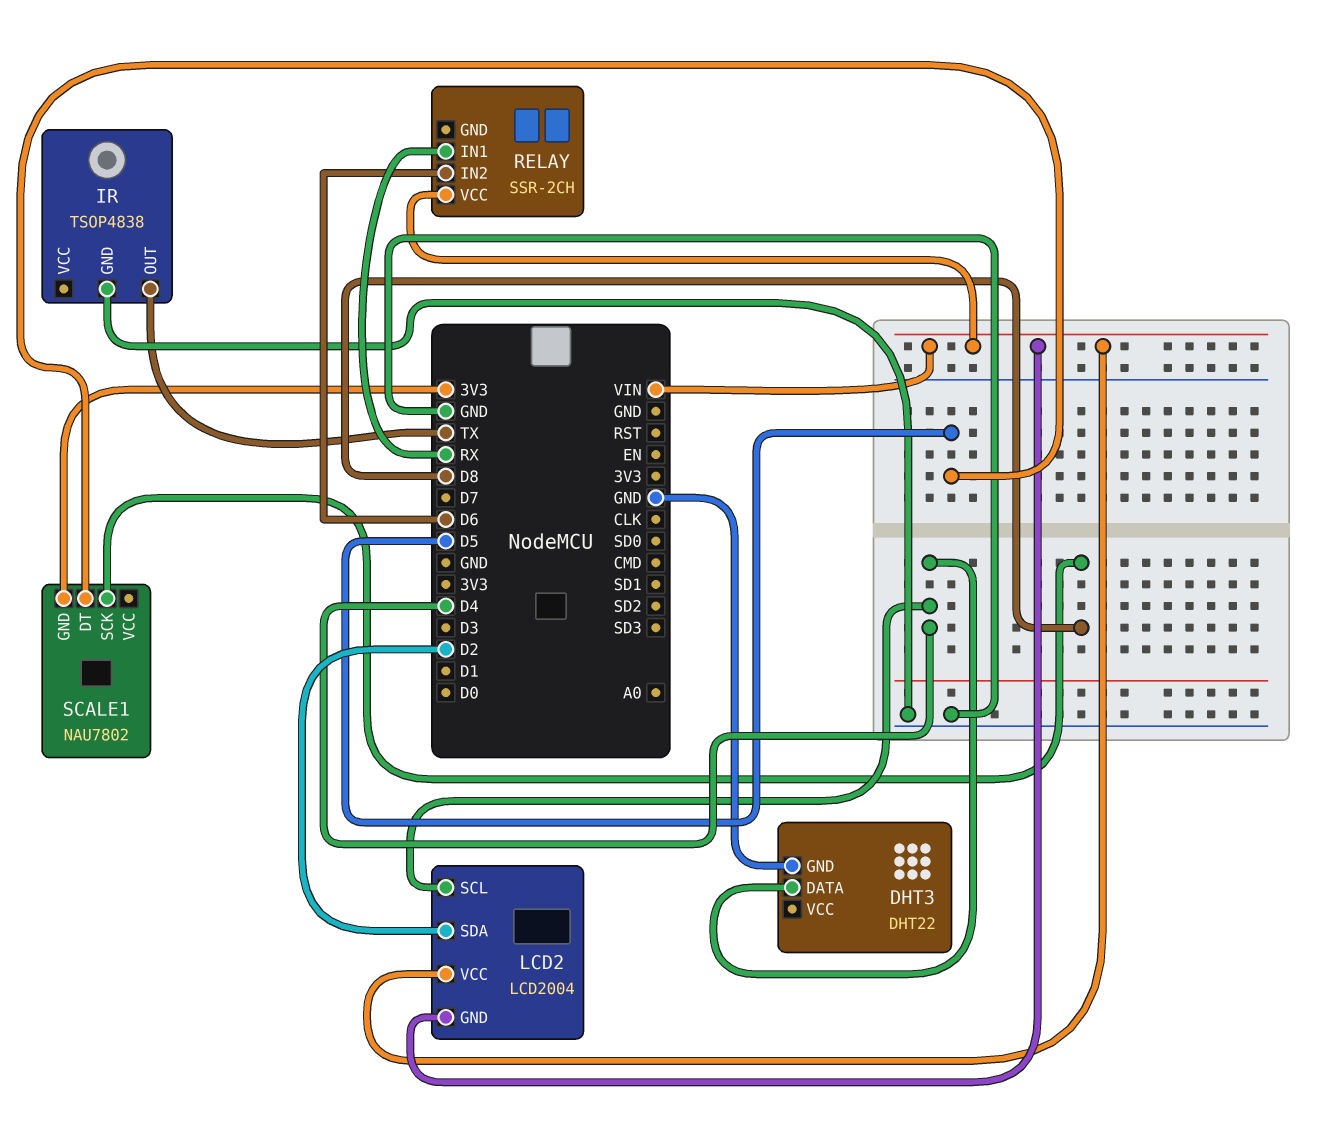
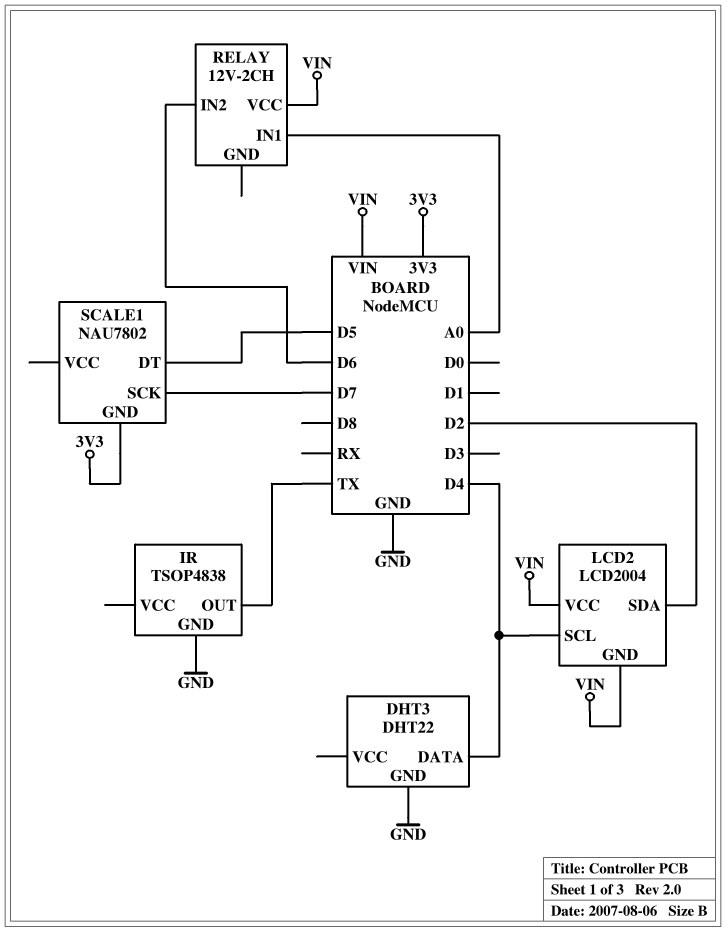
RELAY: SSR-2CH -> 12V-2CH
RELAY pin IN1: RX -> A0
SCALE1 pin SCK: D8 -> D7

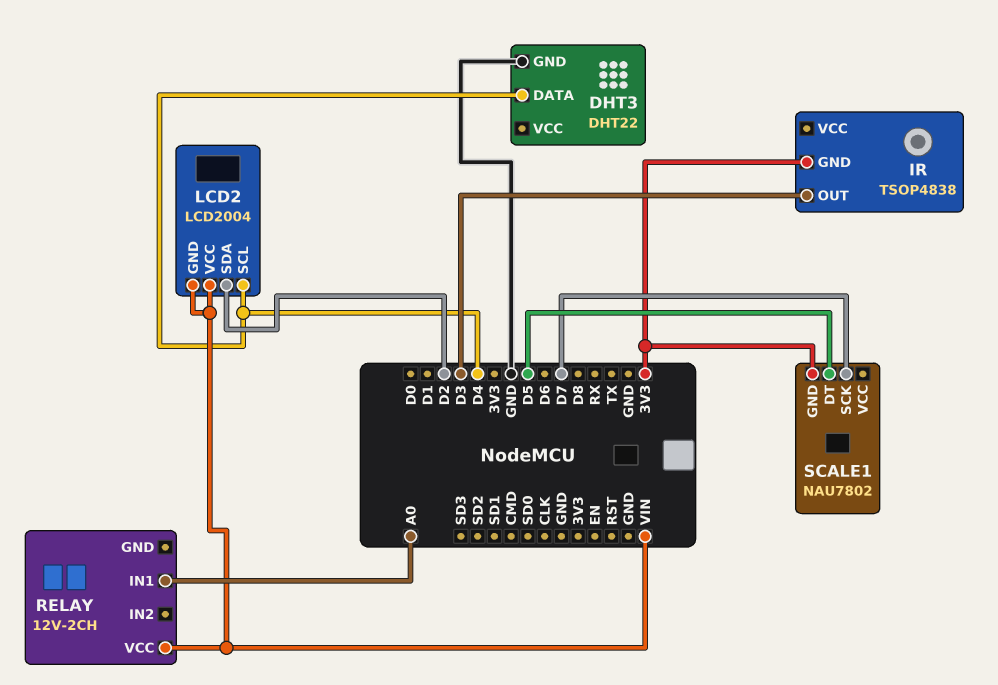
IR pin GND: GND -> 3V3
IR pin OUT: TX -> D3
RELAY pin IN2: D6 -> none

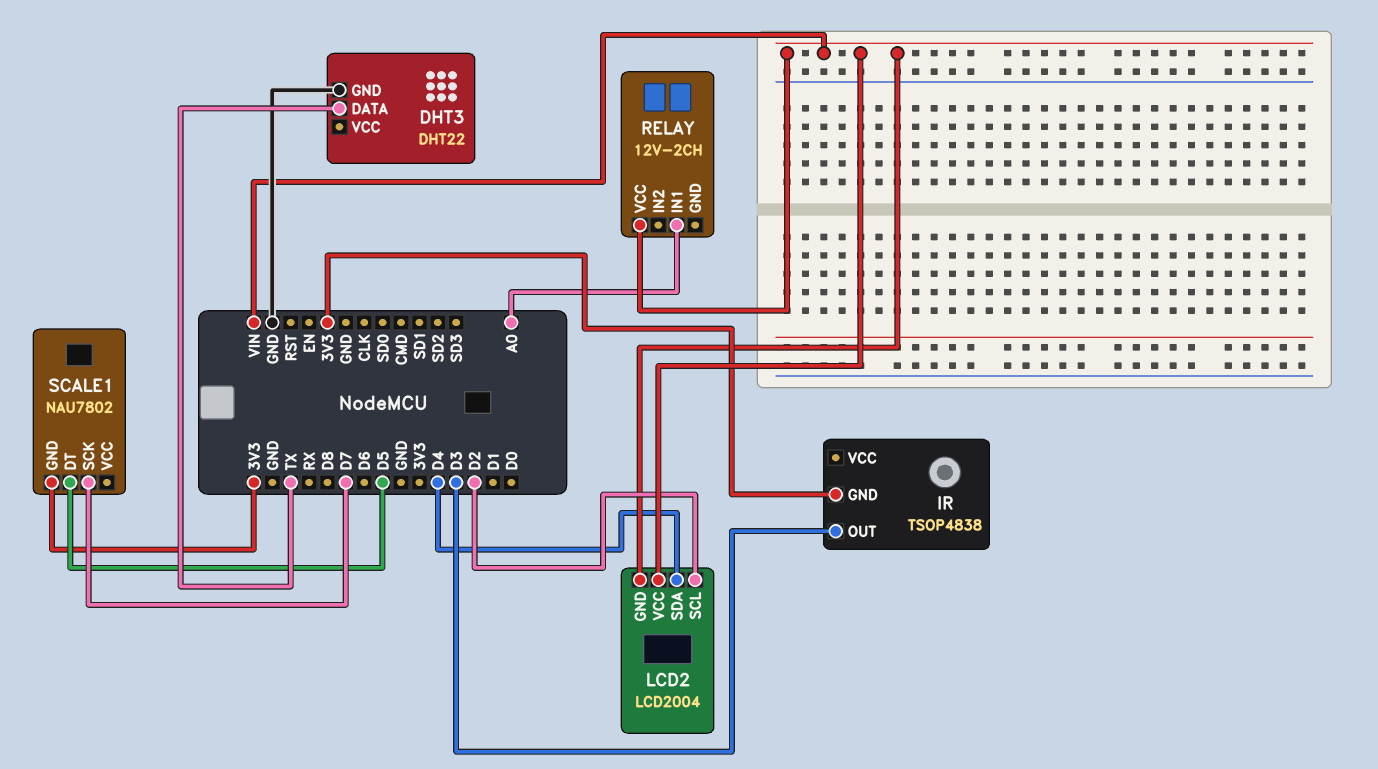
DHT3 pin DATA: D4 -> TX
LCD2 pin SCL: D4 -> D2
LCD2 pin SDA: D2 -> D4

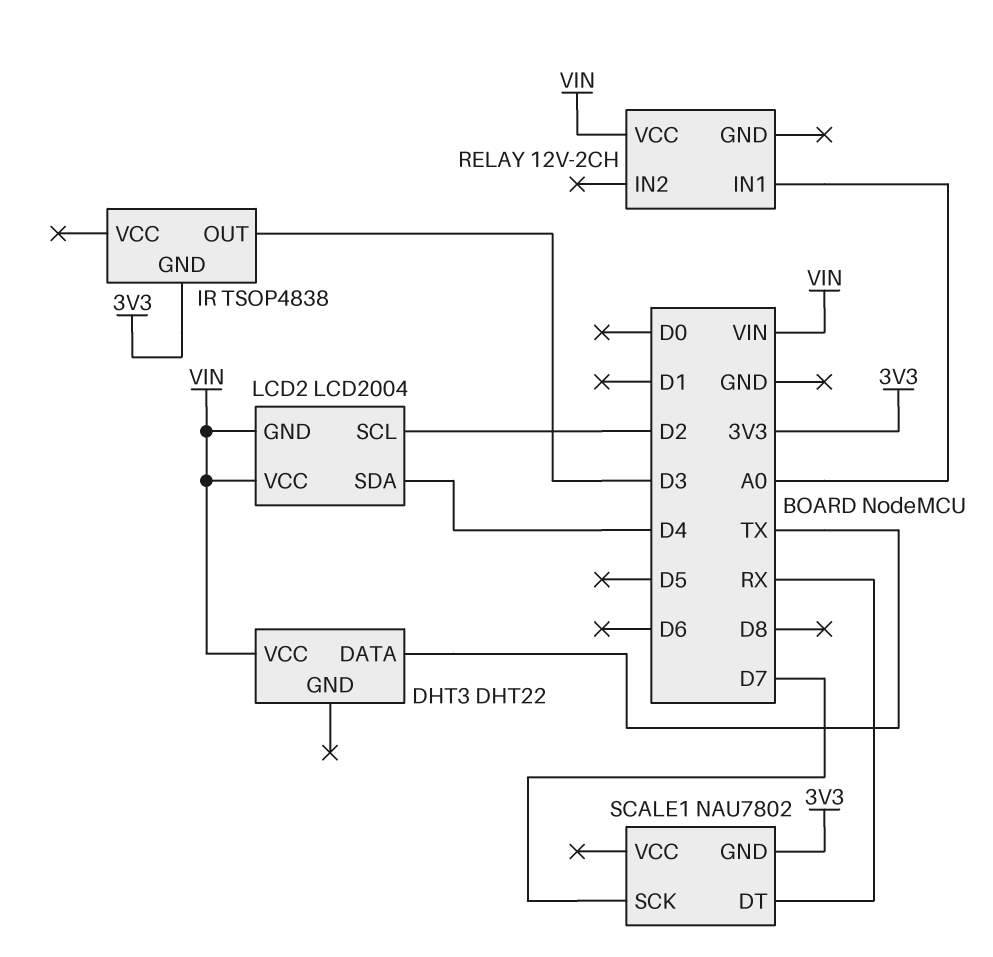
DHT3 pin GND: GND -> none
DHT3 pin VCC: none -> VIN
SCALE1 pin DT: D5 -> RX

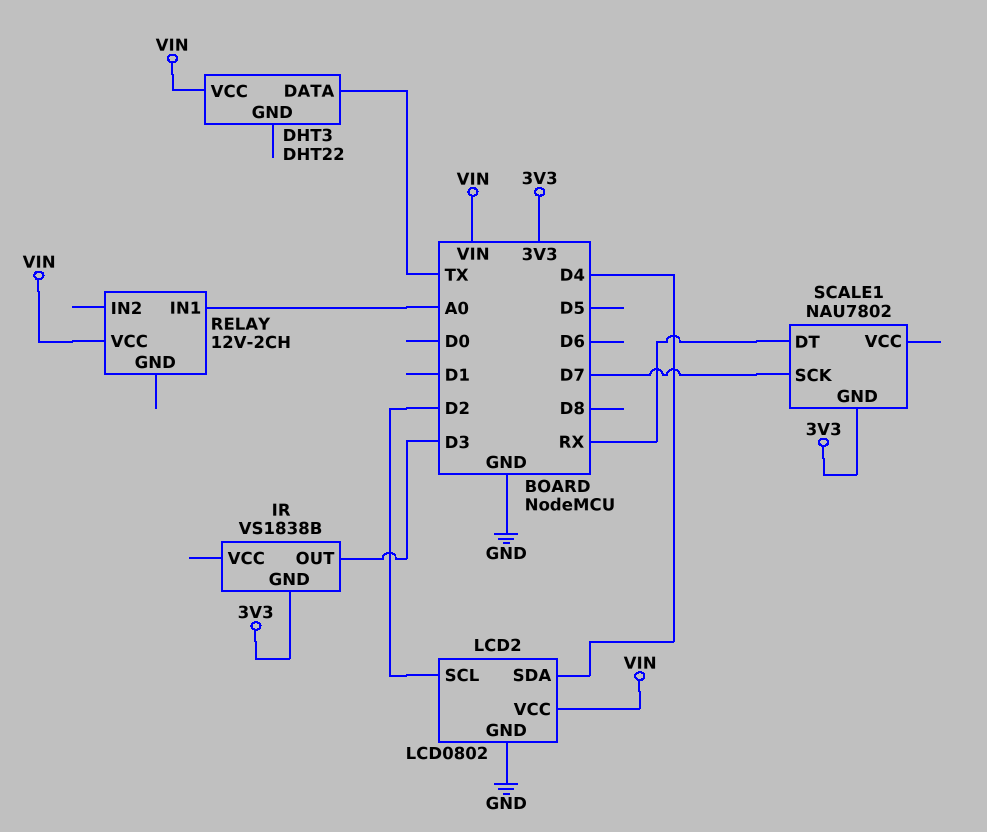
IR: TSOP4838 -> VS1838B
LCD2: LCD2004 -> LCD0802
LCD2 pin GND: VIN -> GND

